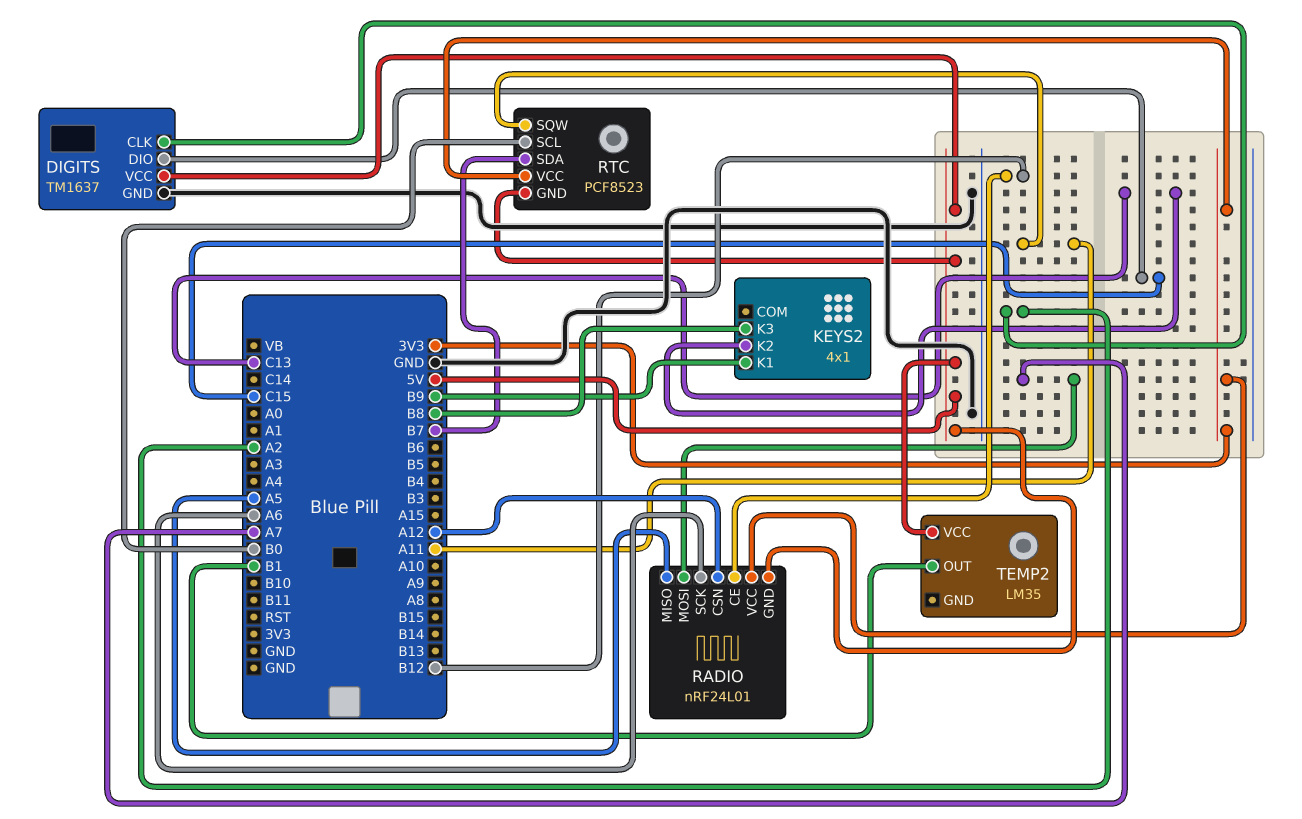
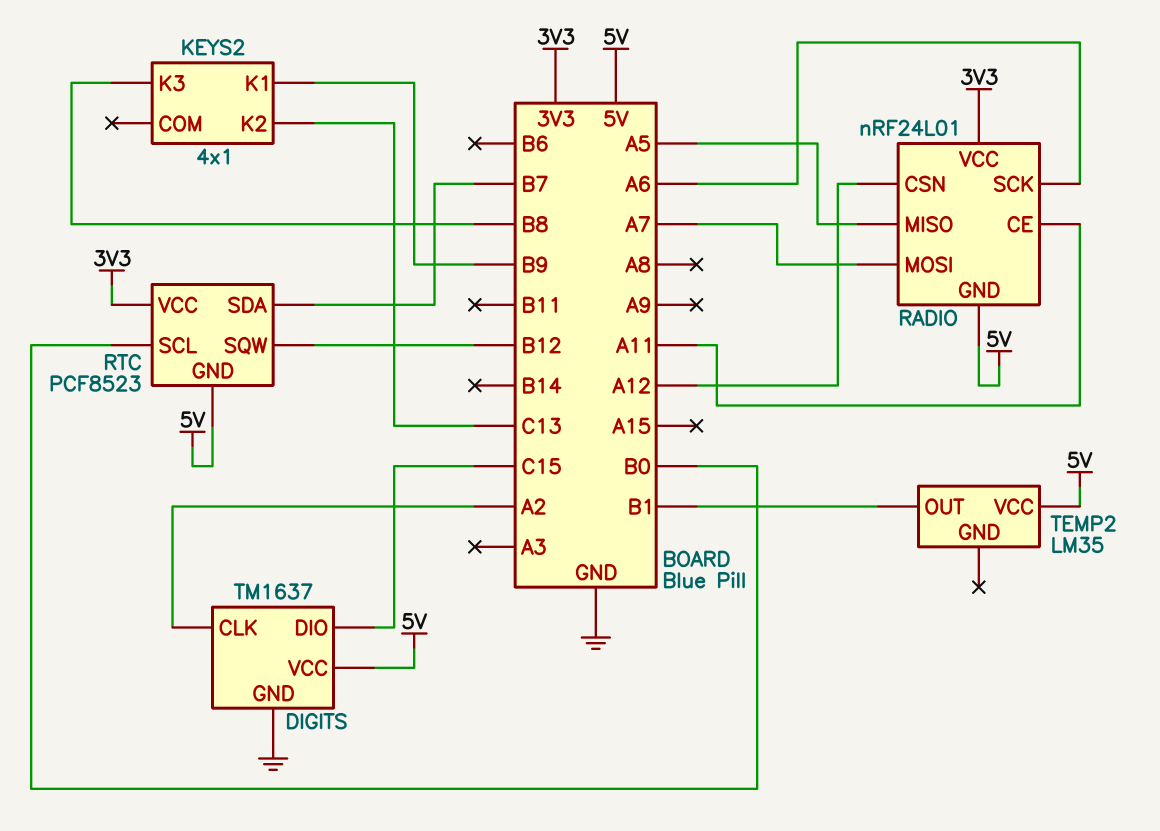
RADIO pin CE: B12 -> A11
RTC pin SQW: A11 -> B12

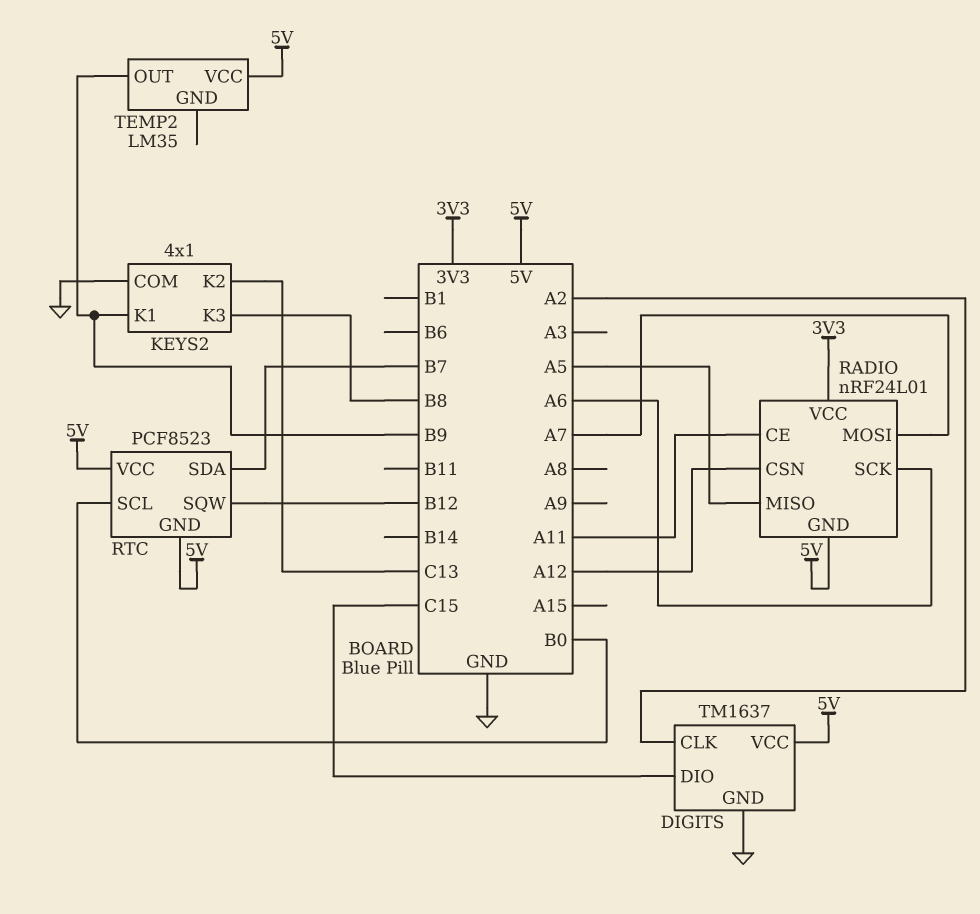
KEYS2 pin COM: none -> GND
RTC pin VCC: 3V3 -> 5V
TEMP2 pin OUT: B1 -> B9

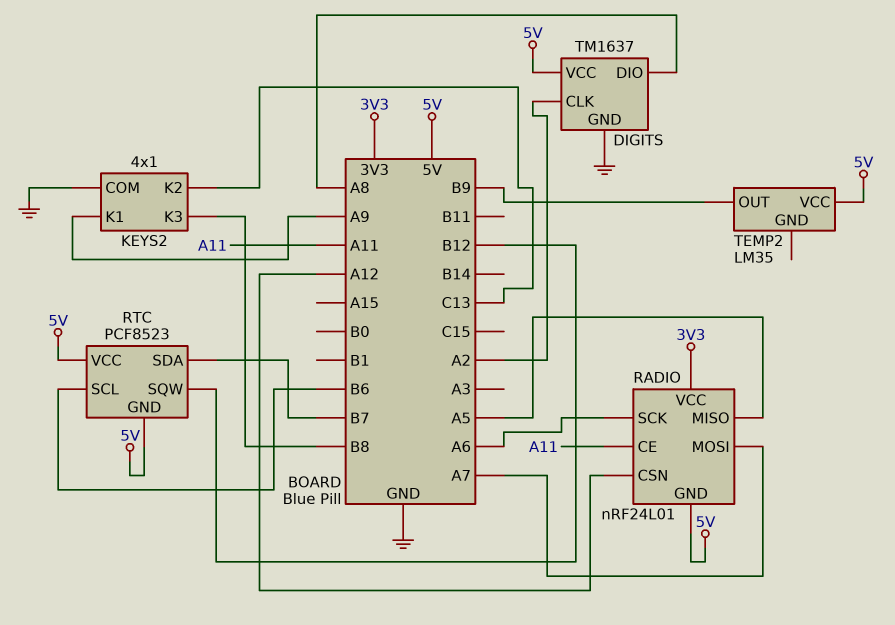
DIGITS pin DIO: C15 -> A8
KEYS2 pin K1: B9 -> A9
RTC pin SCL: B0 -> B6

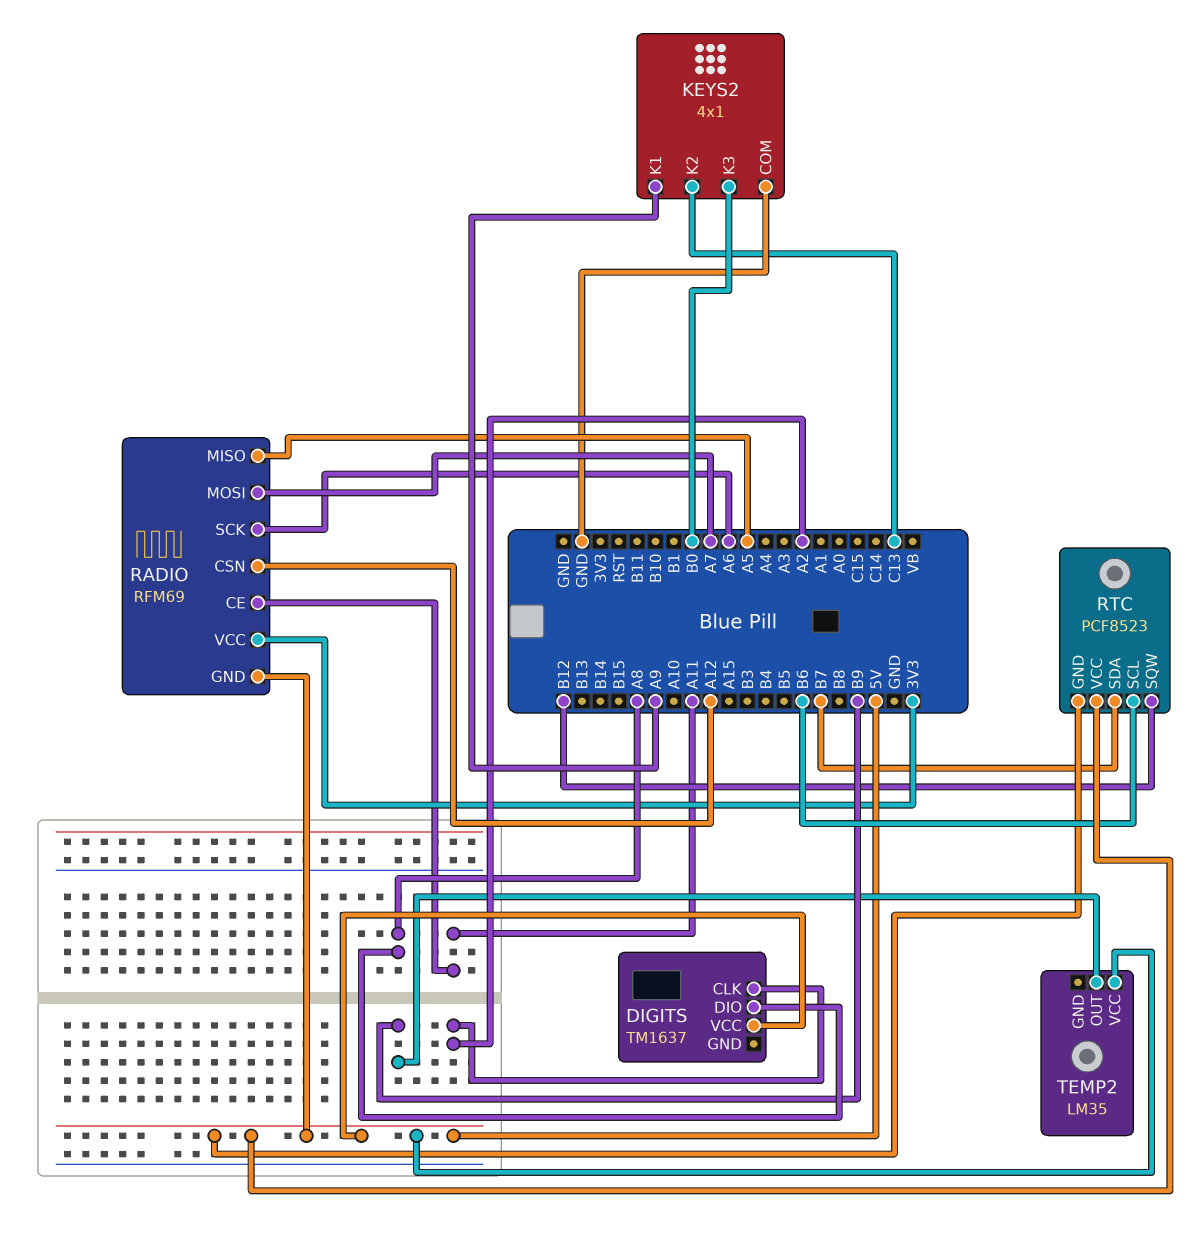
DIGITS pin GND: GND -> none
KEYS2 pin K3: B8 -> B0
RADIO: nRF24L01 -> RFM69

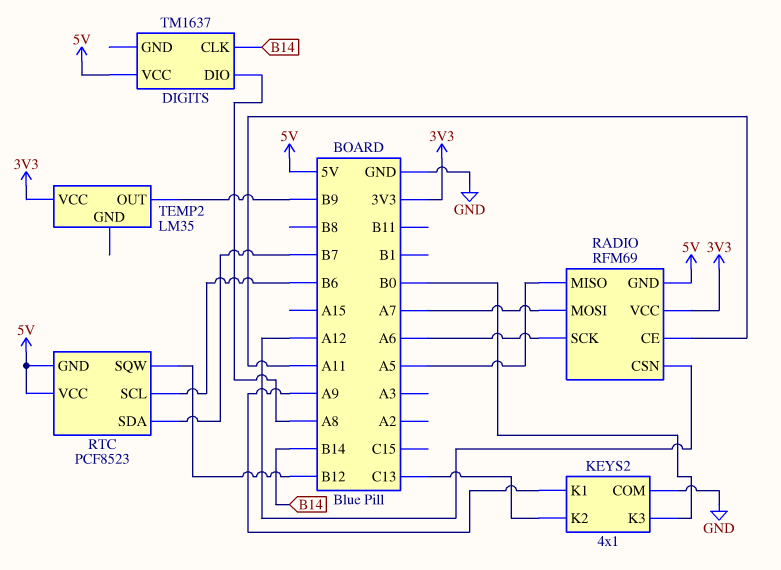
DIGITS pin CLK: A2 -> B14
TEMP2 pin VCC: 5V -> 3V3

